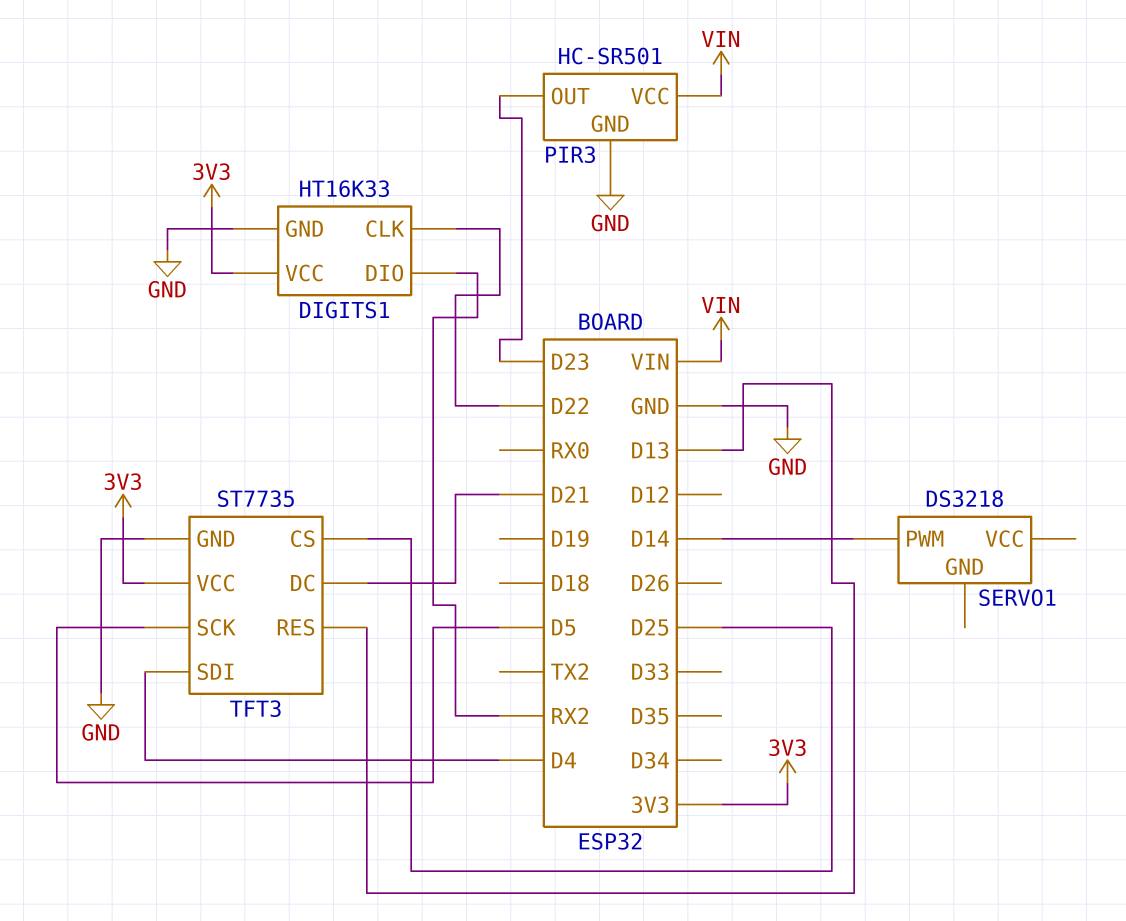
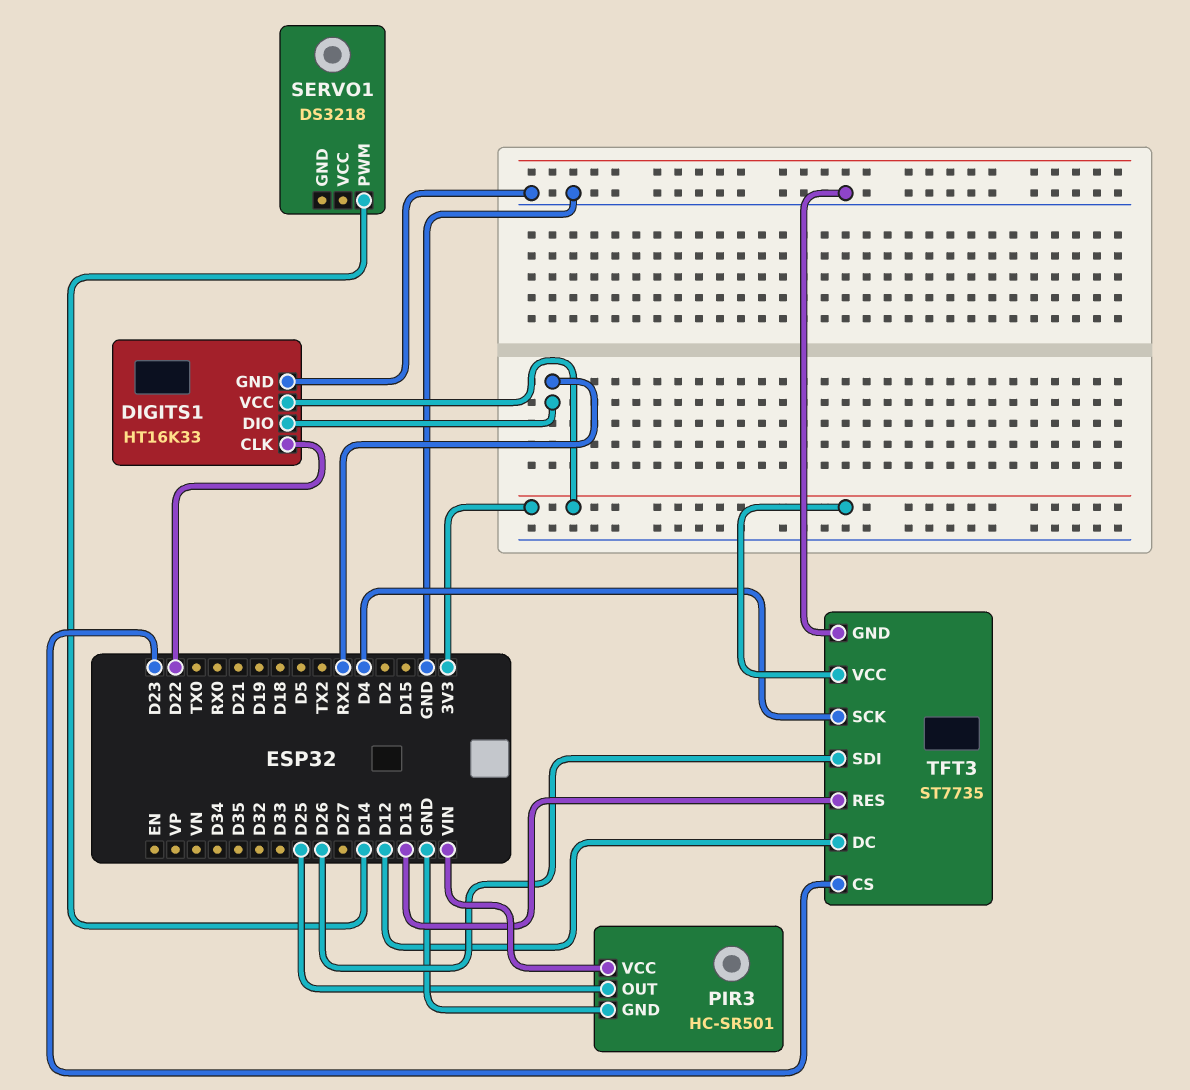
PIR3 pin OUT: D23 -> D25
TFT3 pin CS: D25 -> D23
TFT3 pin DC: D21 -> D12
TFT3 pin SCK: D5 -> D4
TFT3 pin SDI: D4 -> D26

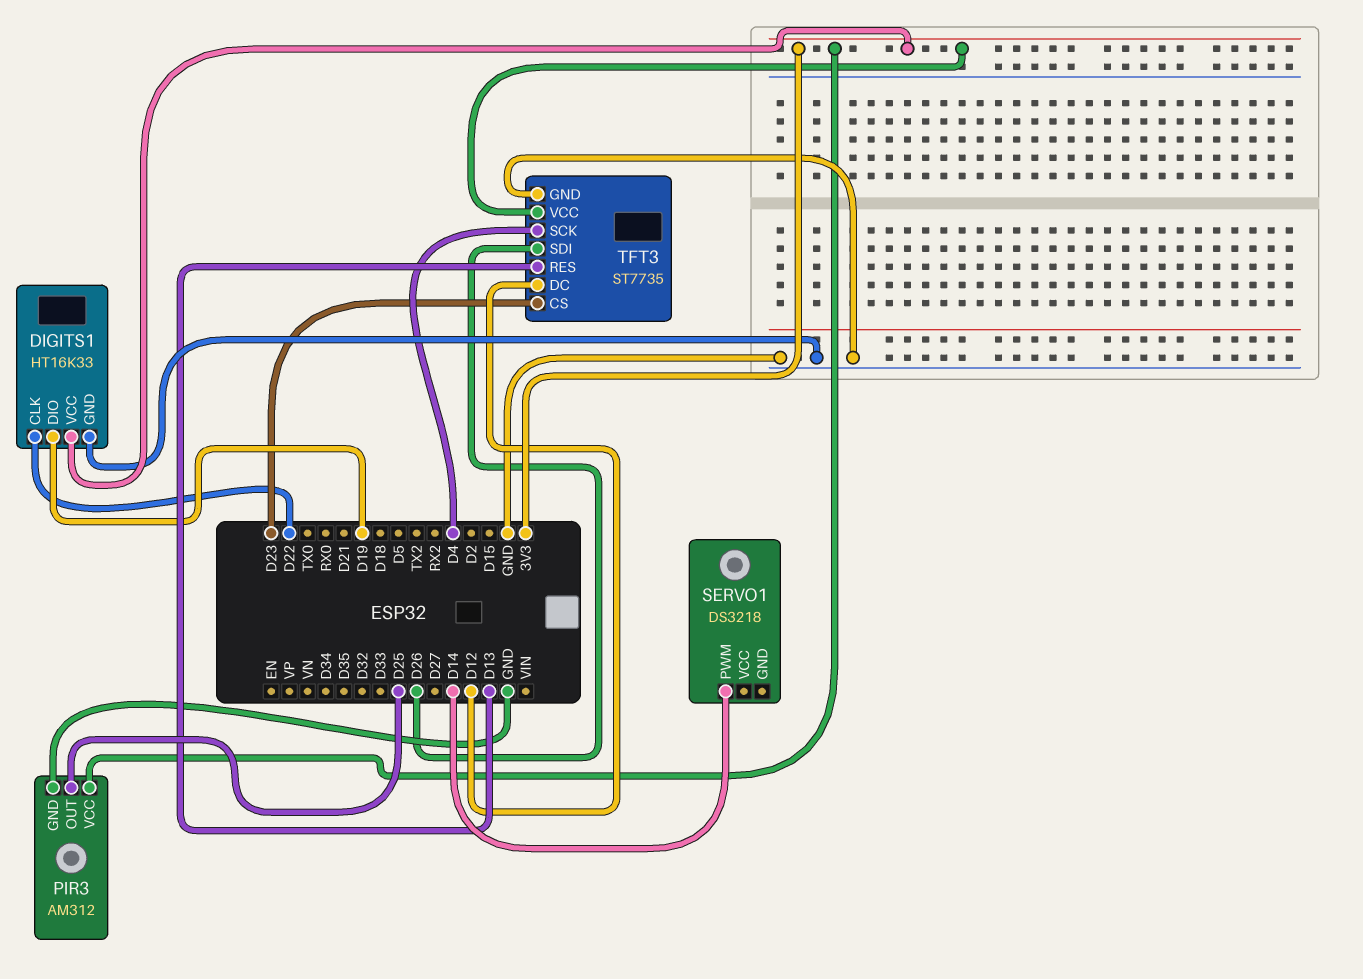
DIGITS1 pin DIO: RX2 -> D19
PIR3: HC-SR501 -> AM312
PIR3 pin VCC: VIN -> 3V3

